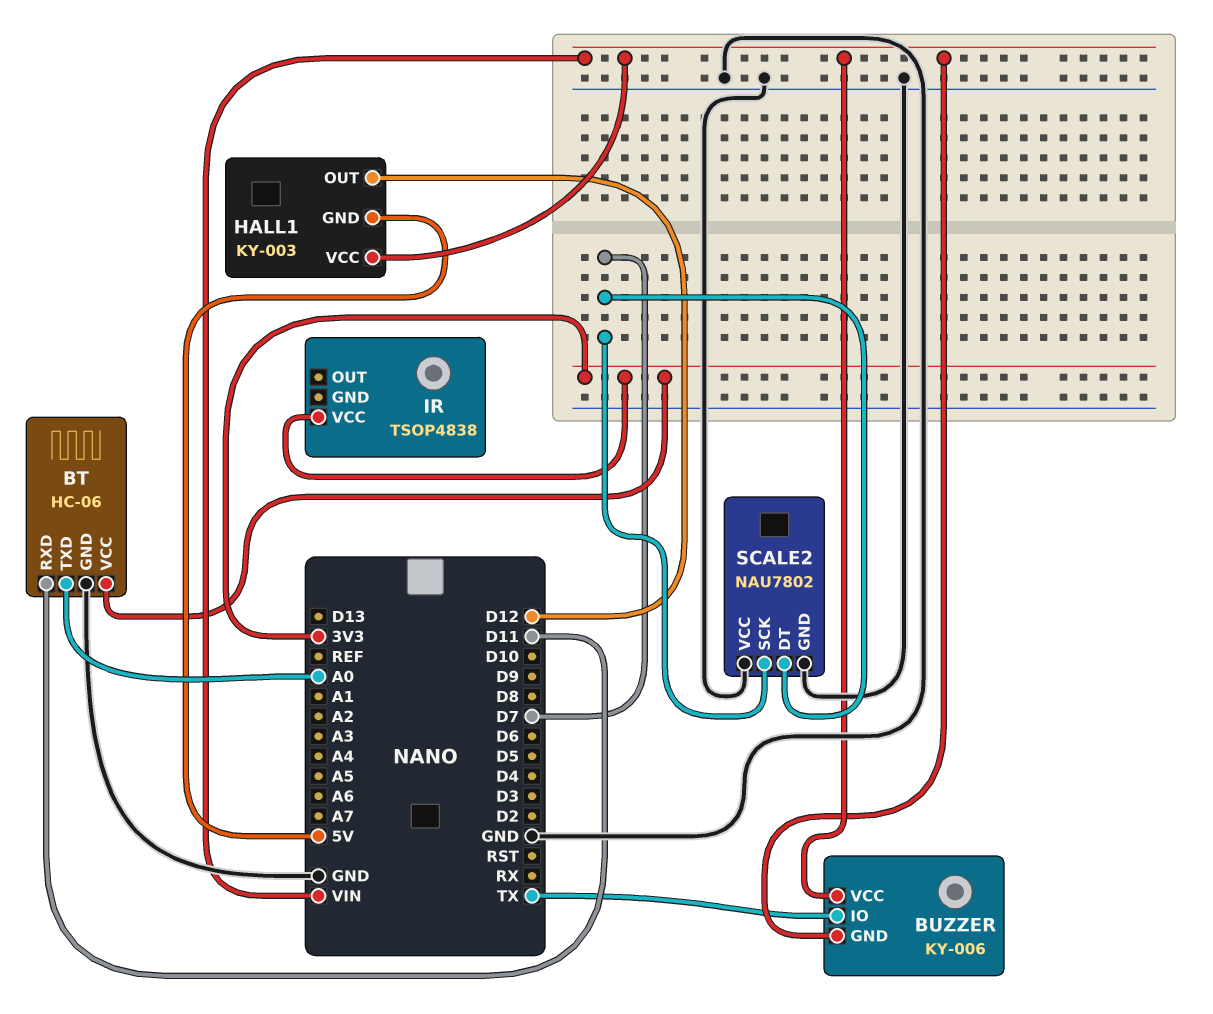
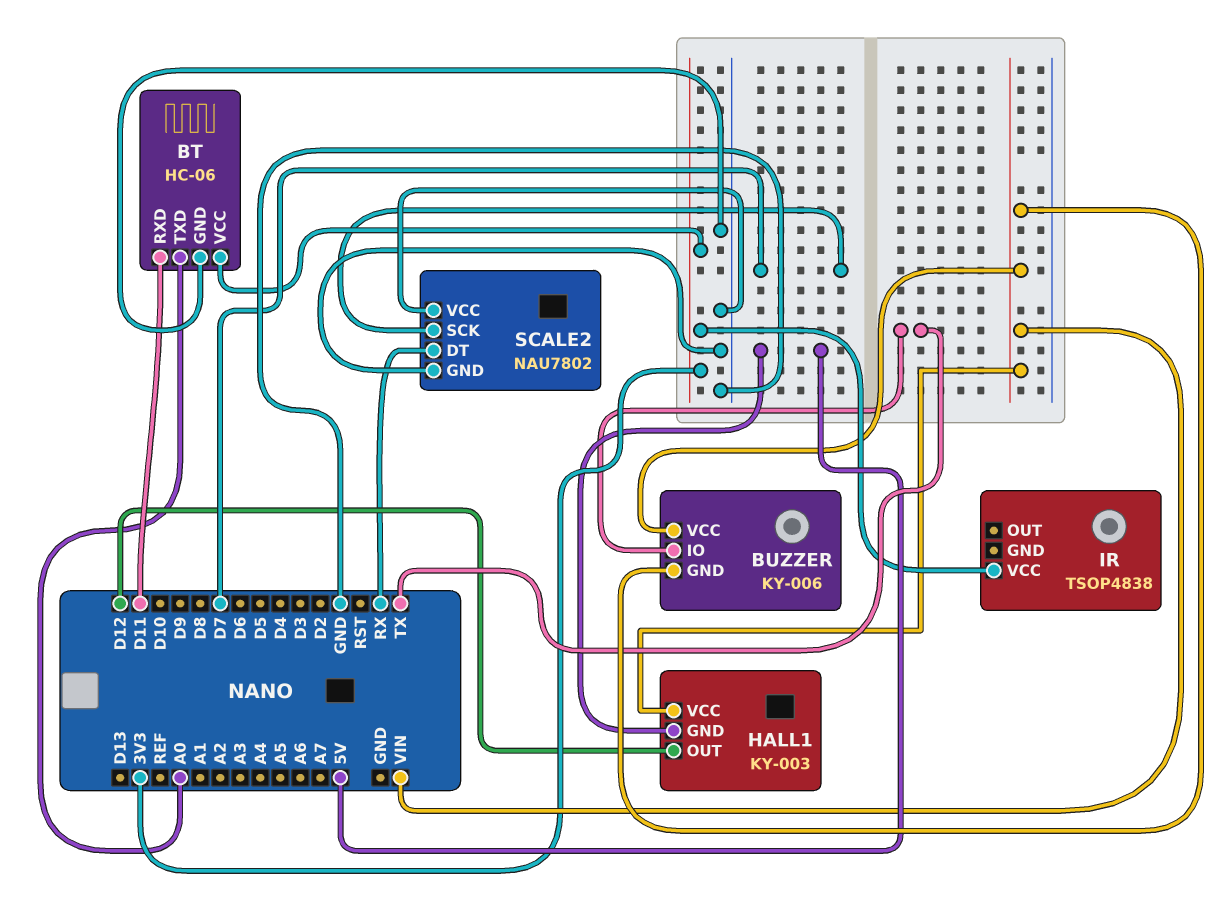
SCALE2 pin DT: D7 -> RX

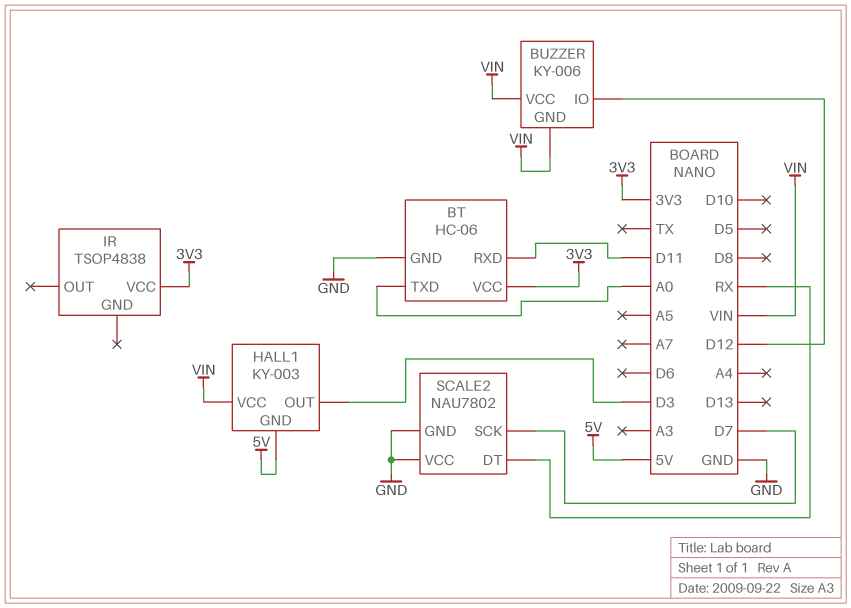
BUZZER pin IO: TX -> D12
HALL1 pin OUT: D12 -> D3

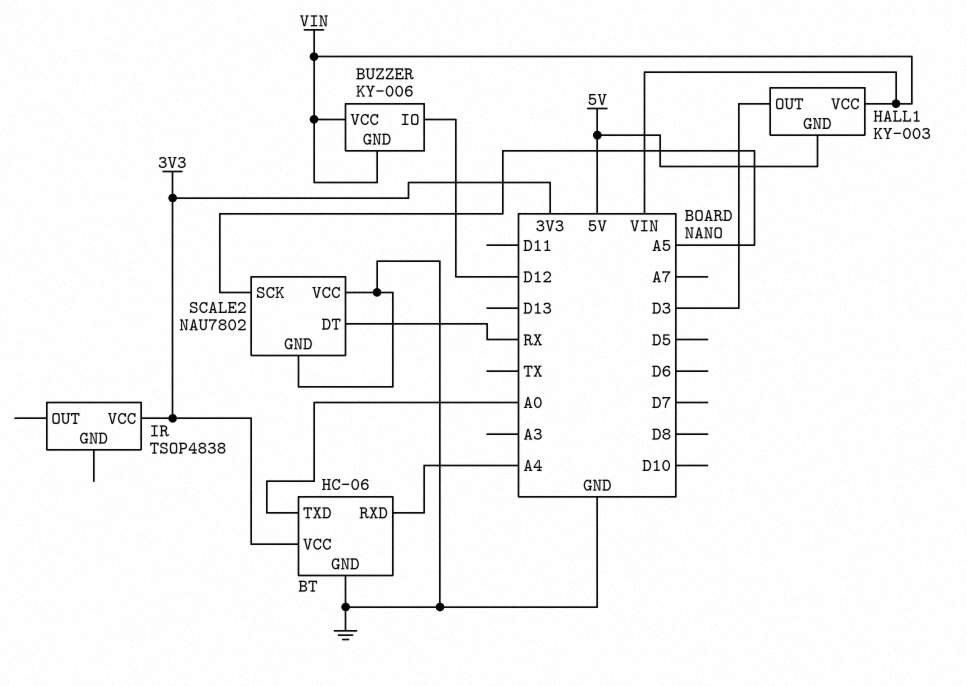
BT pin RXD: D11 -> A4
SCALE2 pin SCK: D7 -> A5

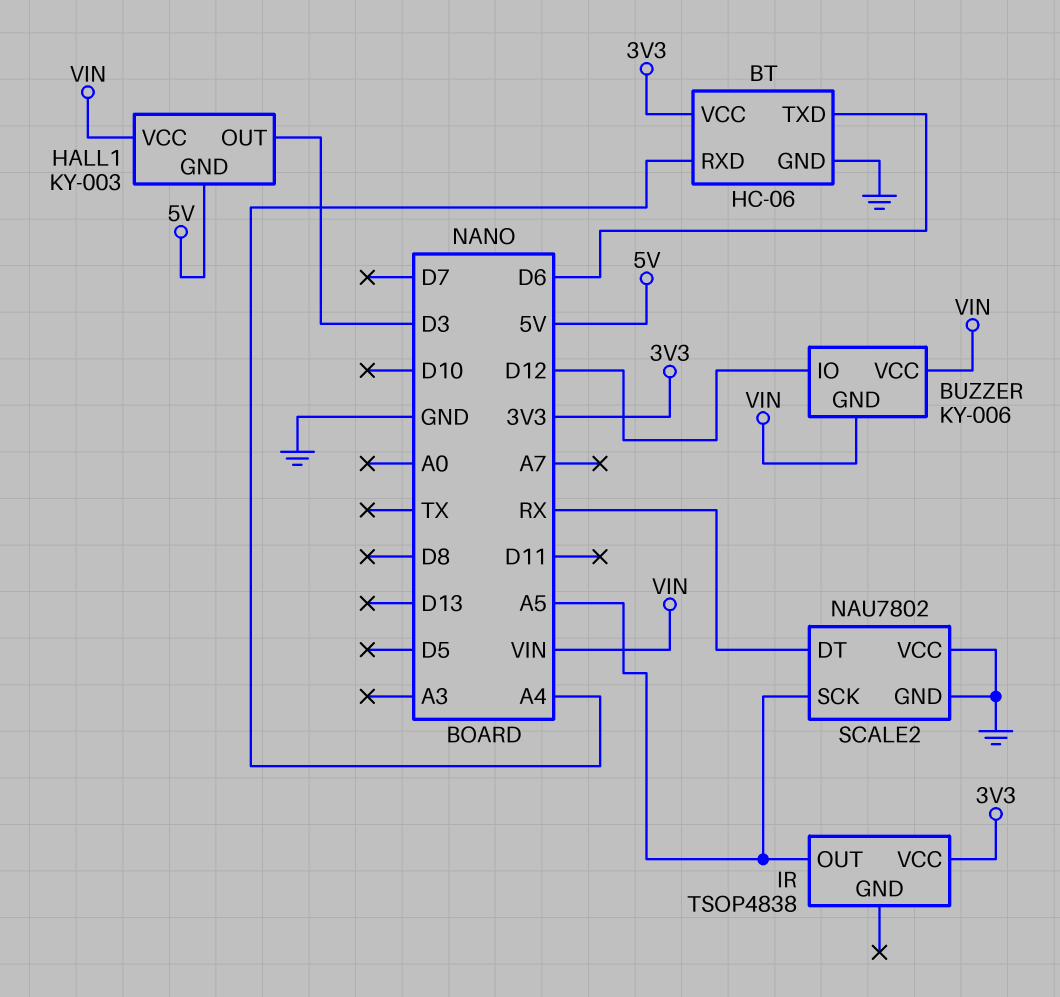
BT pin TXD: A0 -> D6
IR pin OUT: none -> A5

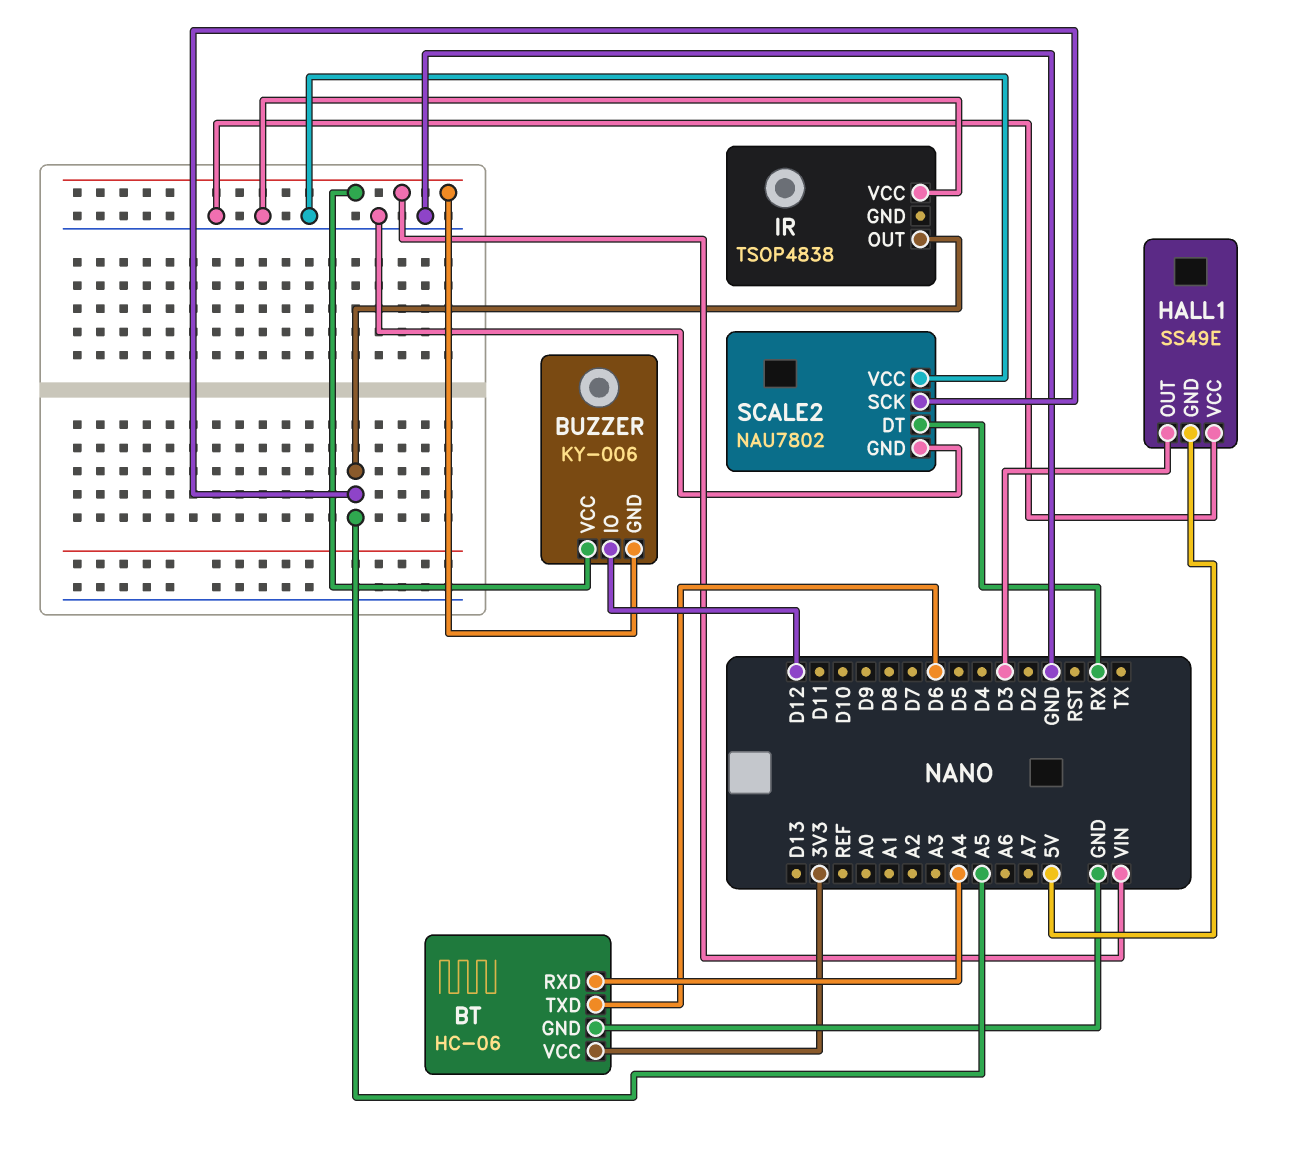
HALL1: KY-003 -> SS49E
HALL1 pin VCC: VIN -> GND
IR pin VCC: 3V3 -> GND

